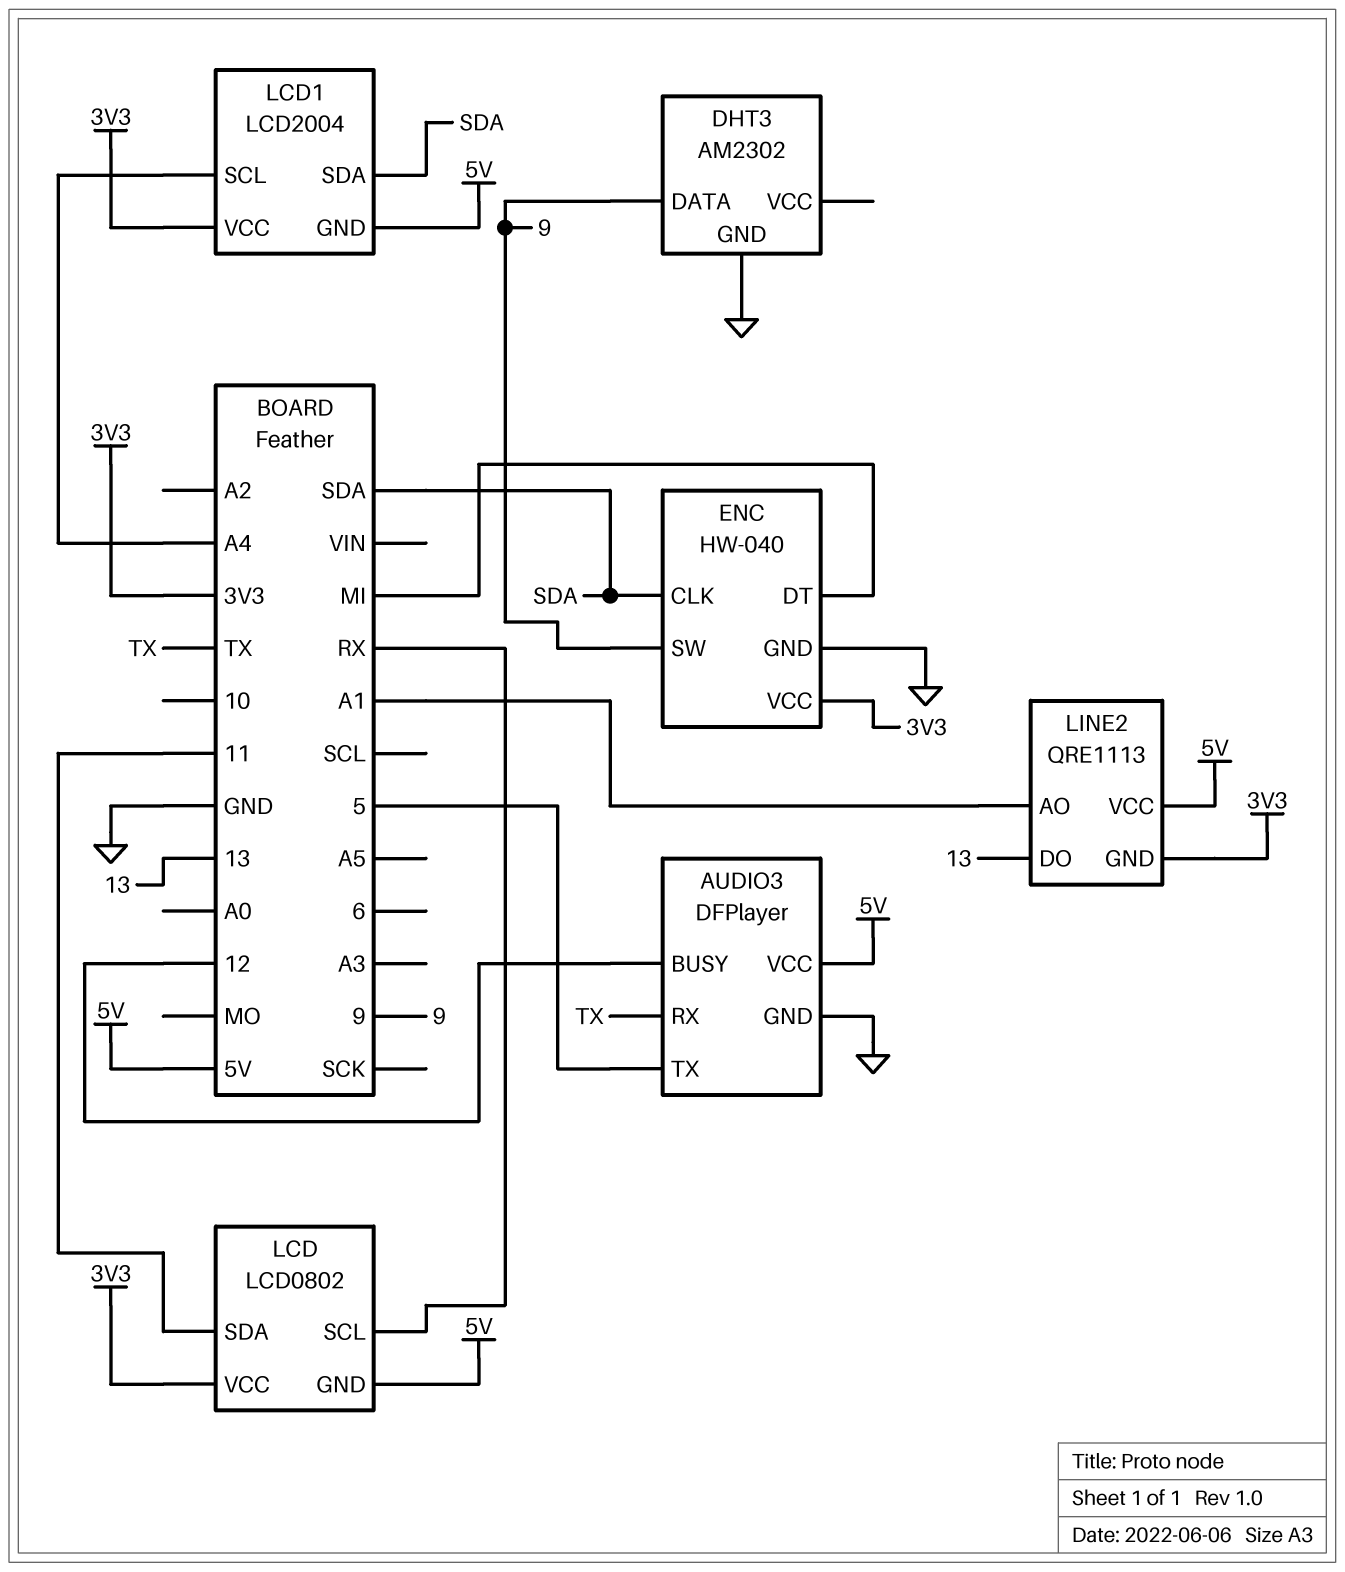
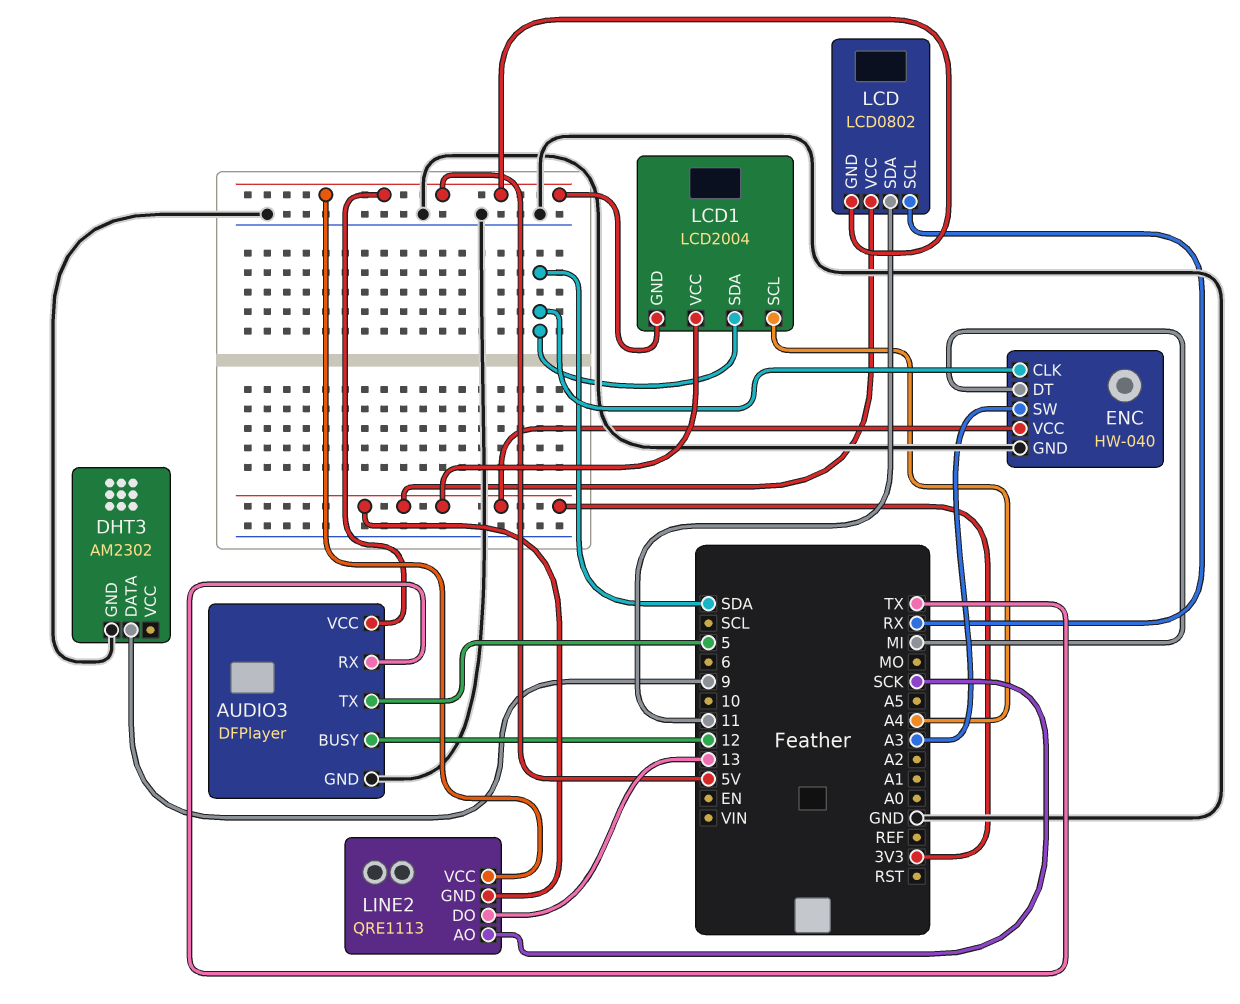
ENC pin SW: 9 -> A3
LINE2 pin AO: A1 -> SCK

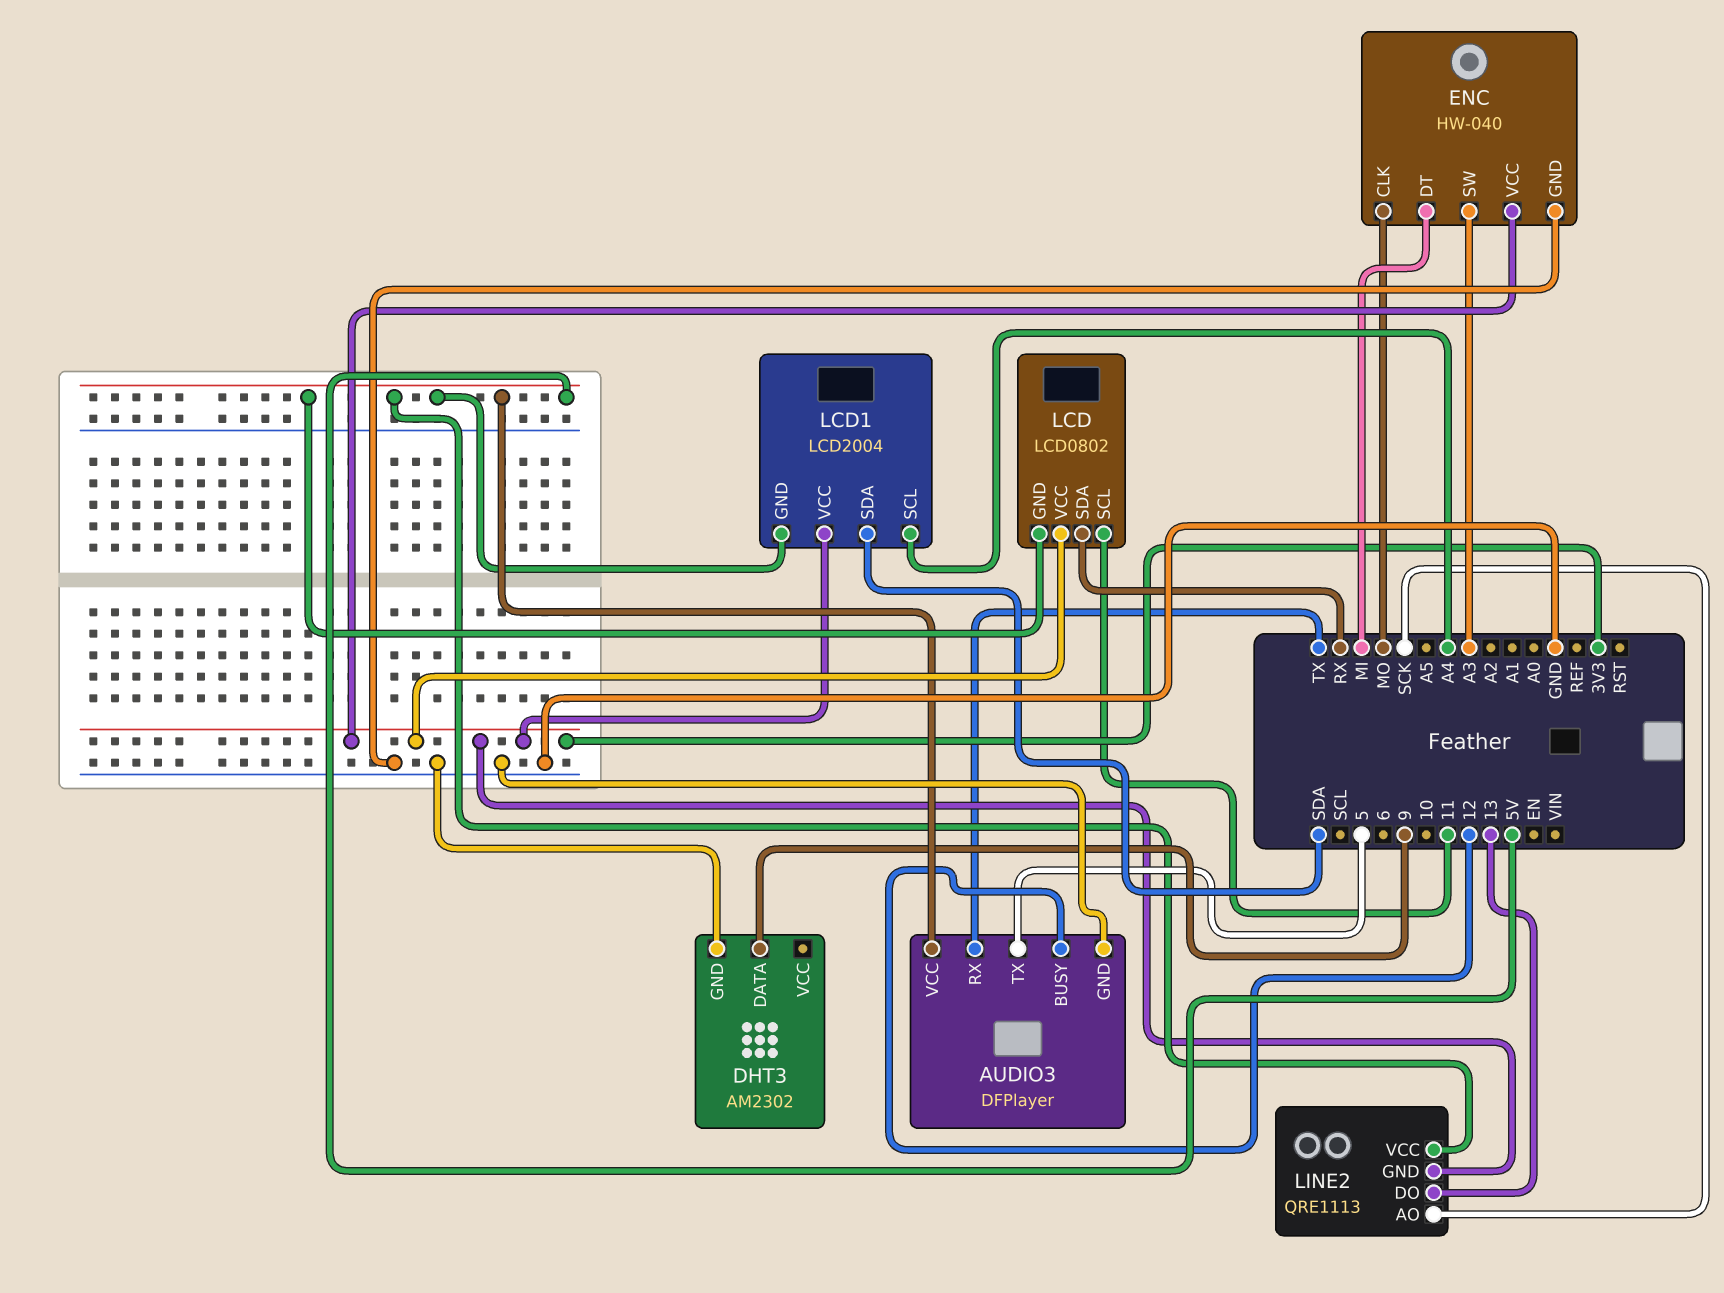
ENC pin CLK: SDA -> MO
LCD pin SCL: RX -> 11
LCD pin SDA: 11 -> RX

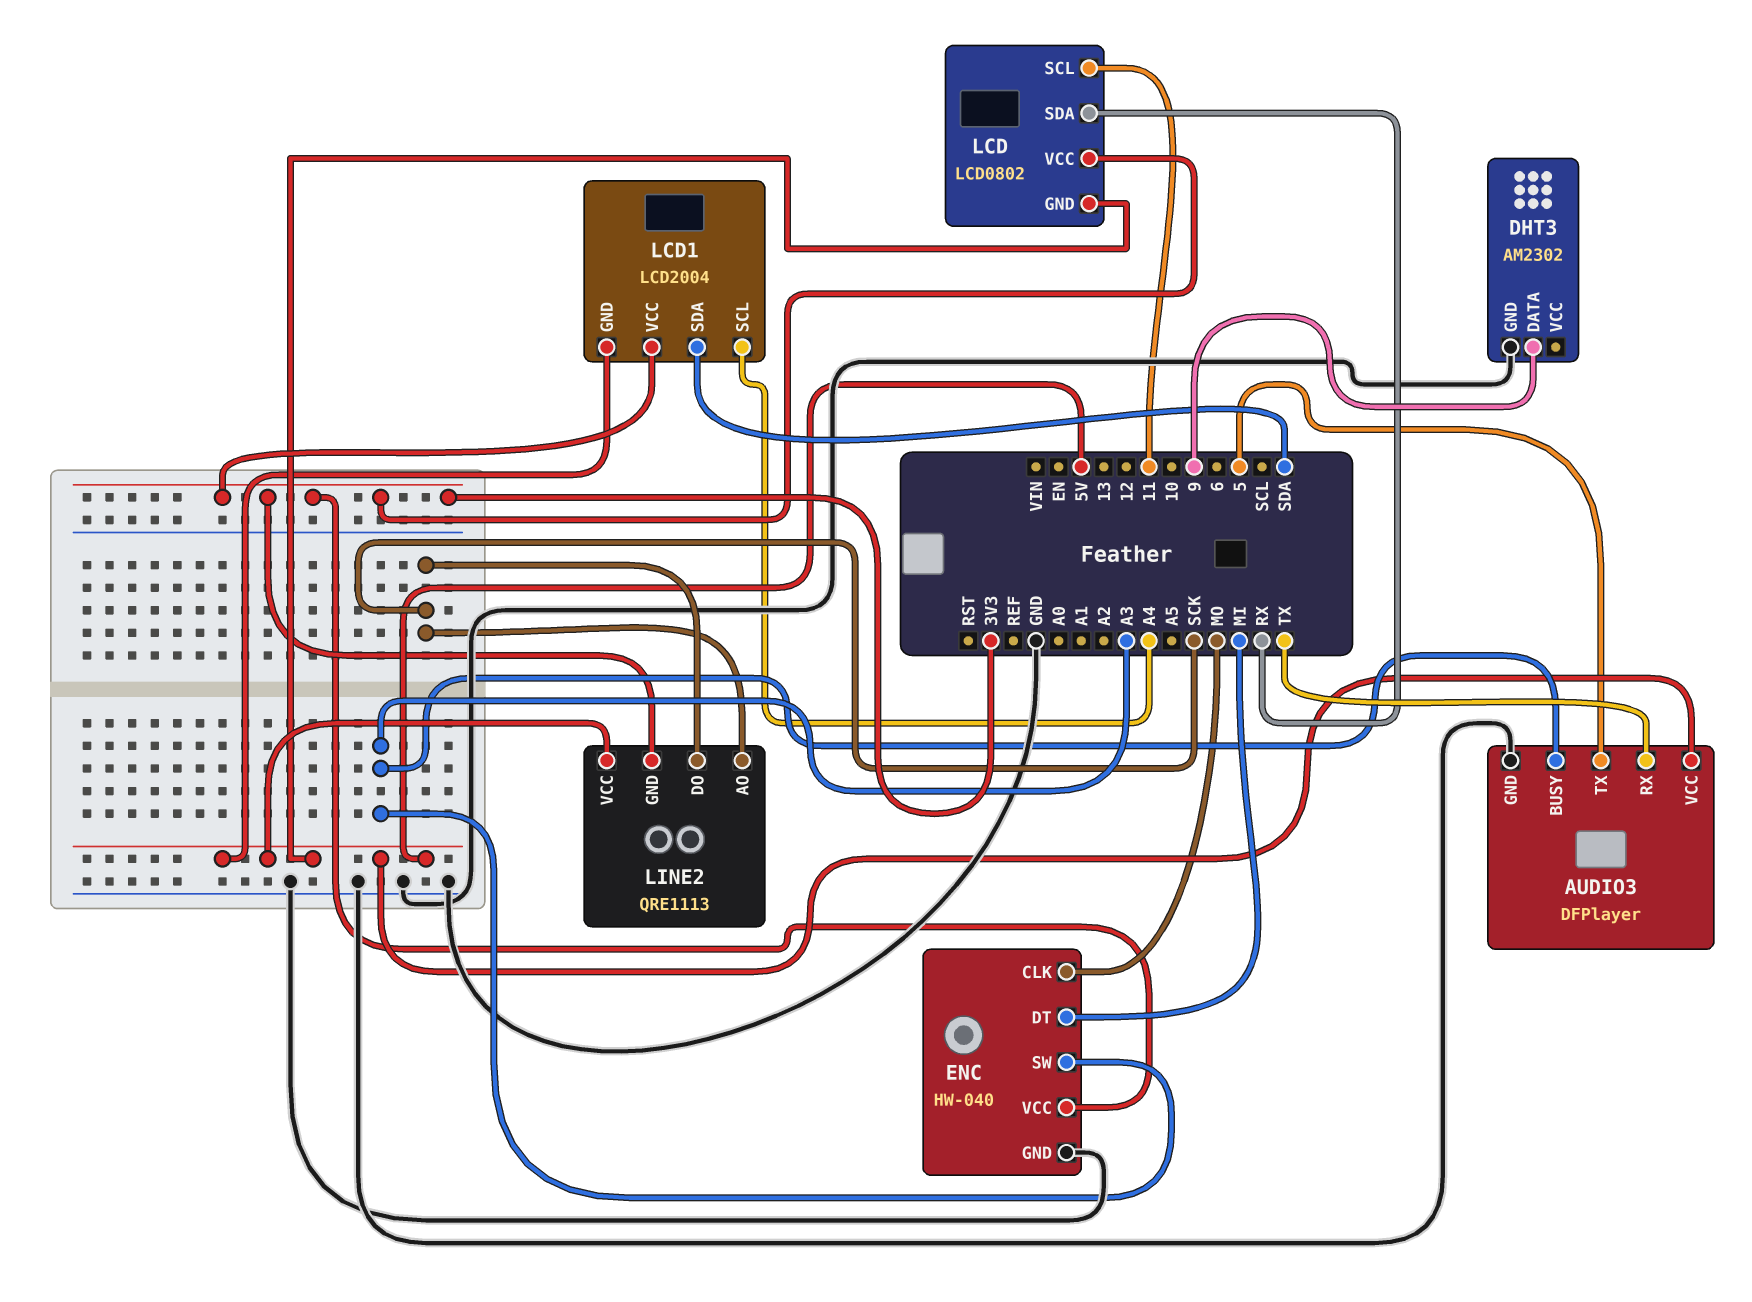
AUDIO3 pin BUSY: 12 -> A3
LINE2 pin DO: 13 -> SCK

